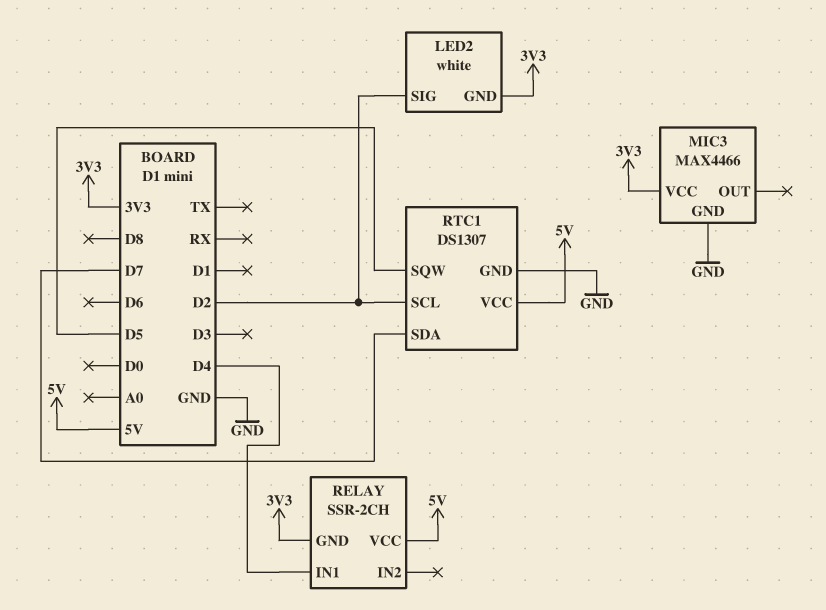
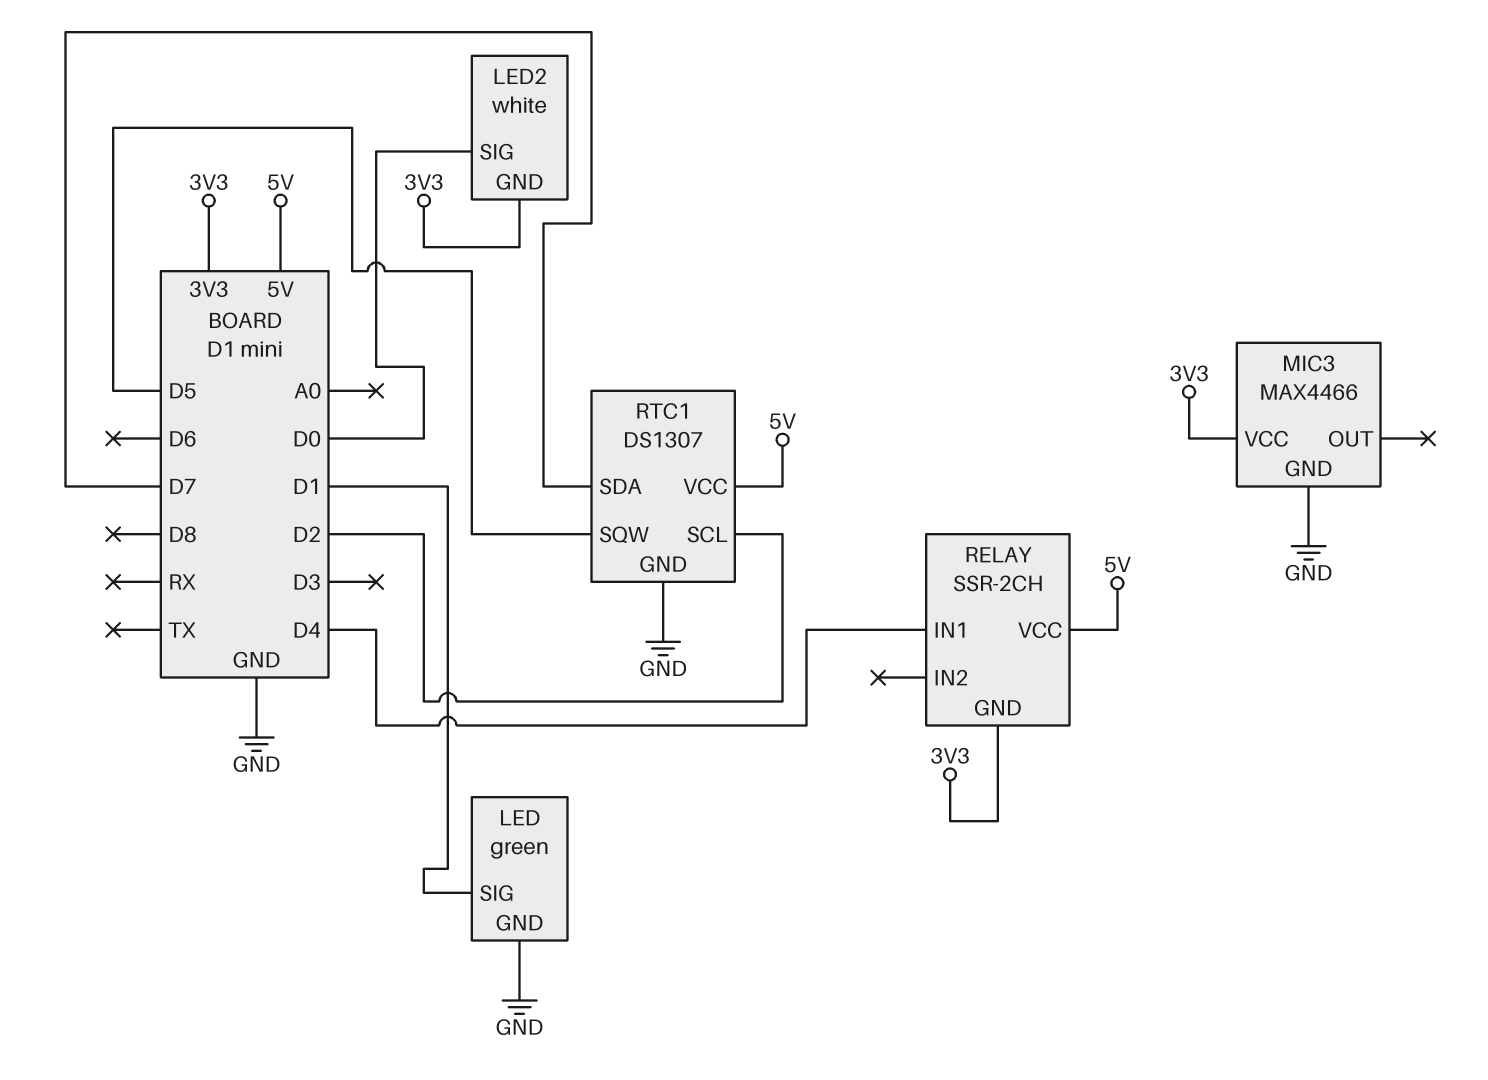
LED: none -> green
LED pin GND: none -> GND
LED pin SIG: none -> D1
LED2 pin SIG: D2 -> D0

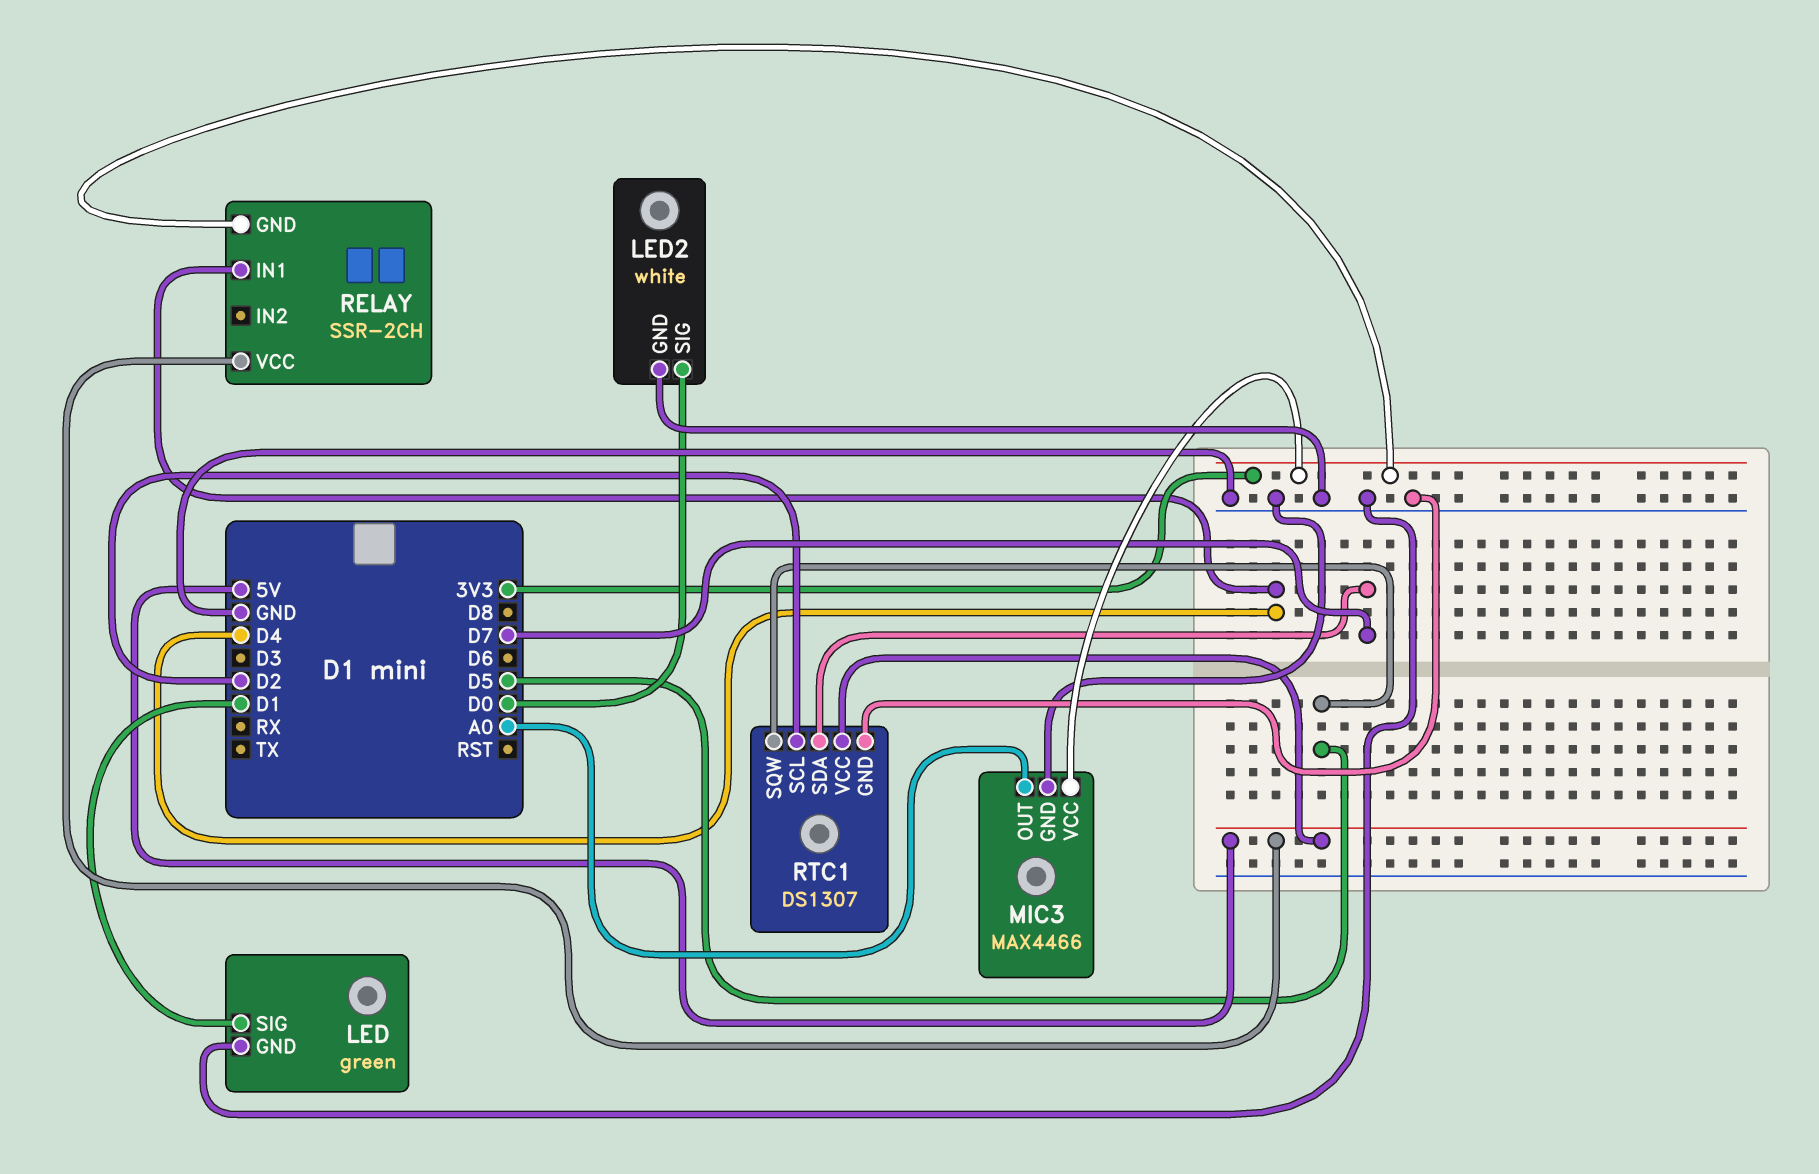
LED2 pin GND: 3V3 -> GND
MIC3 pin OUT: none -> A0

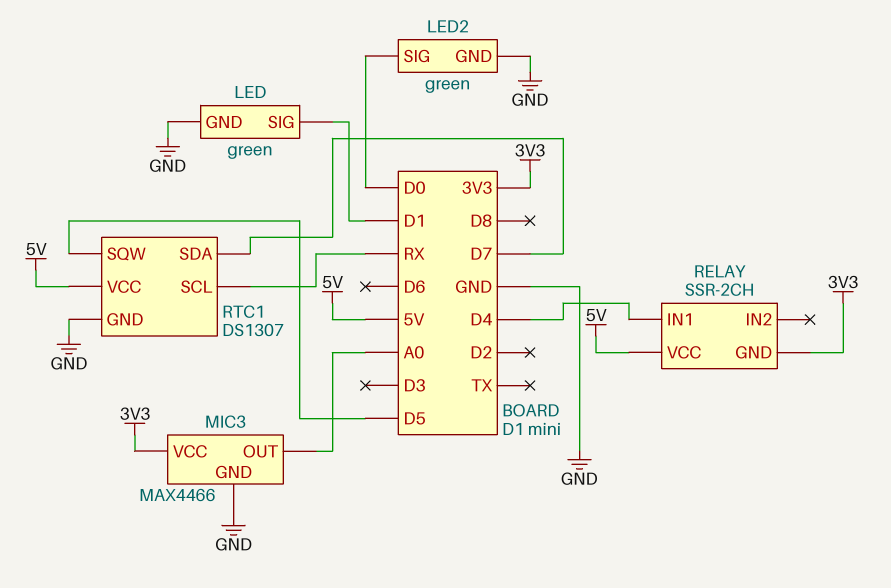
LED2: white -> green
RTC1 pin SCL: D2 -> RX

